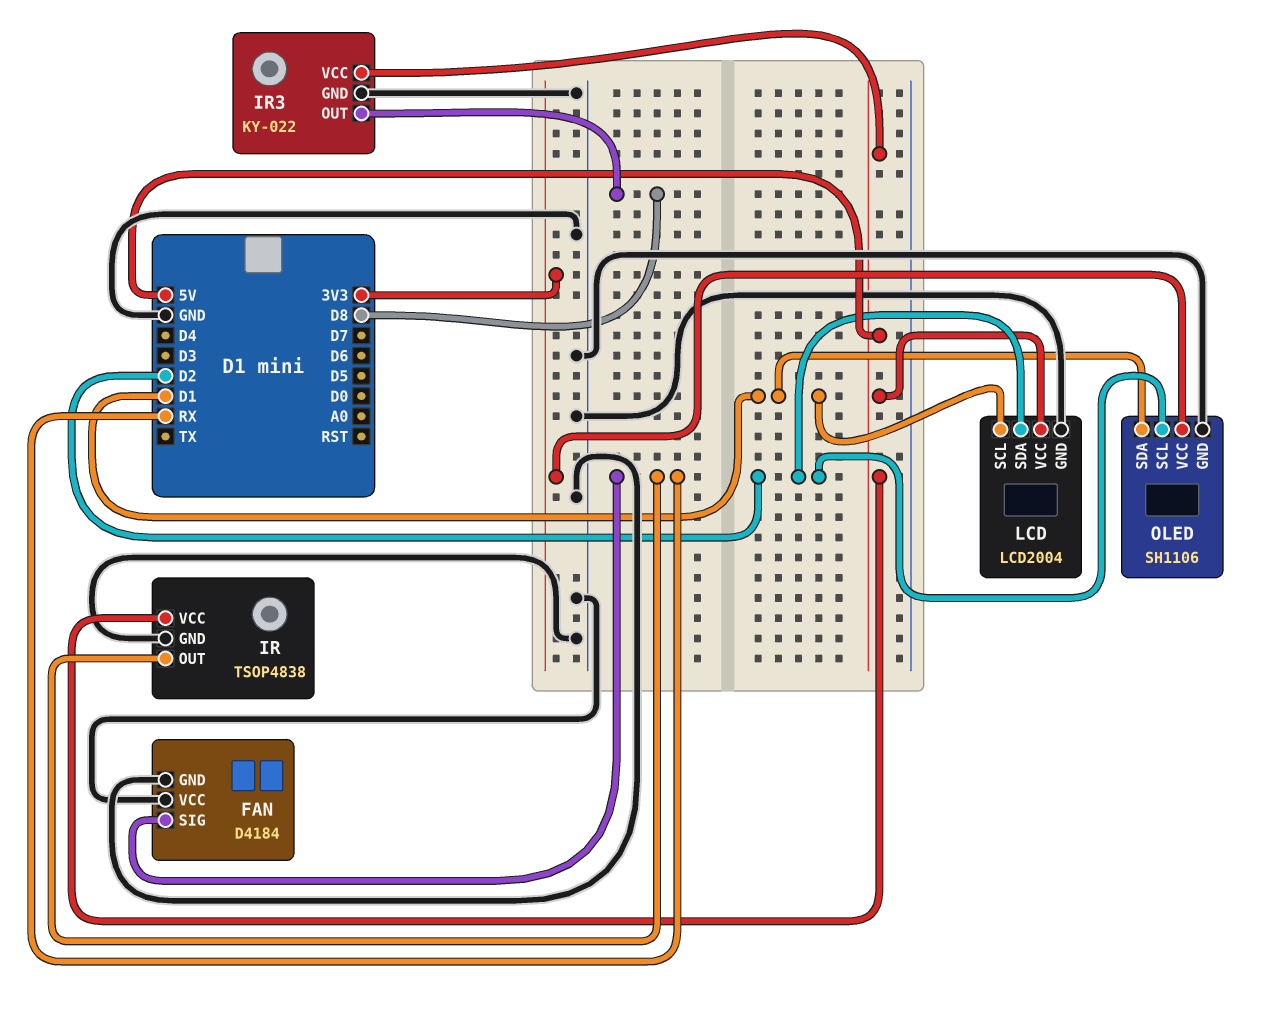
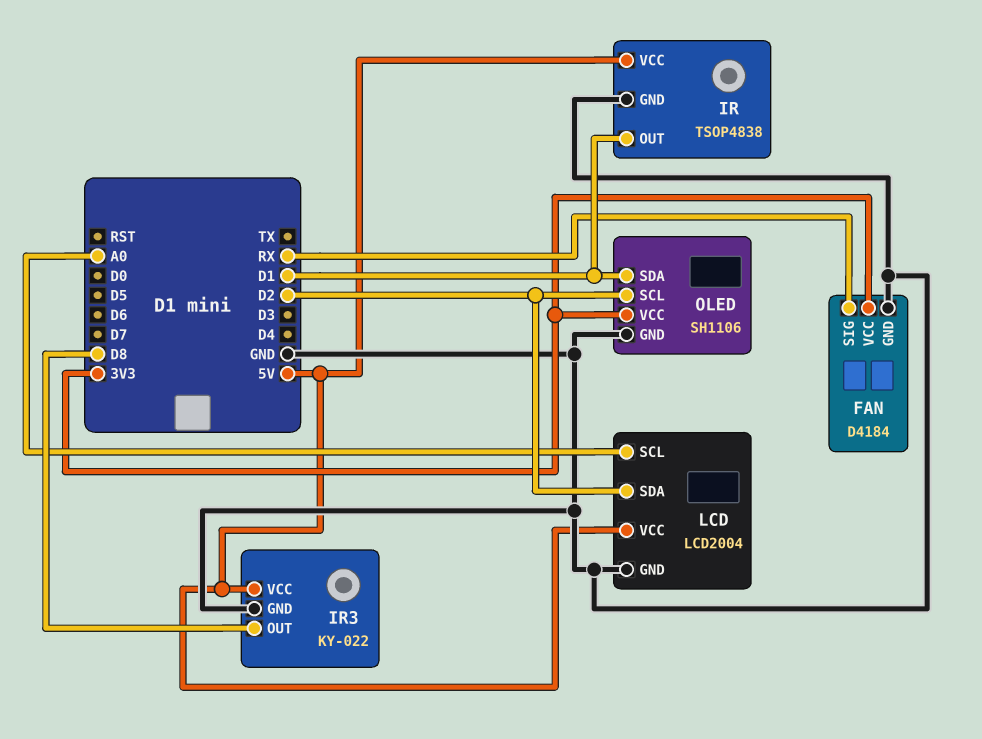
FAN pin VCC: GND -> 3V3
IR pin OUT: RX -> D1
LCD pin SCL: D1 -> A0

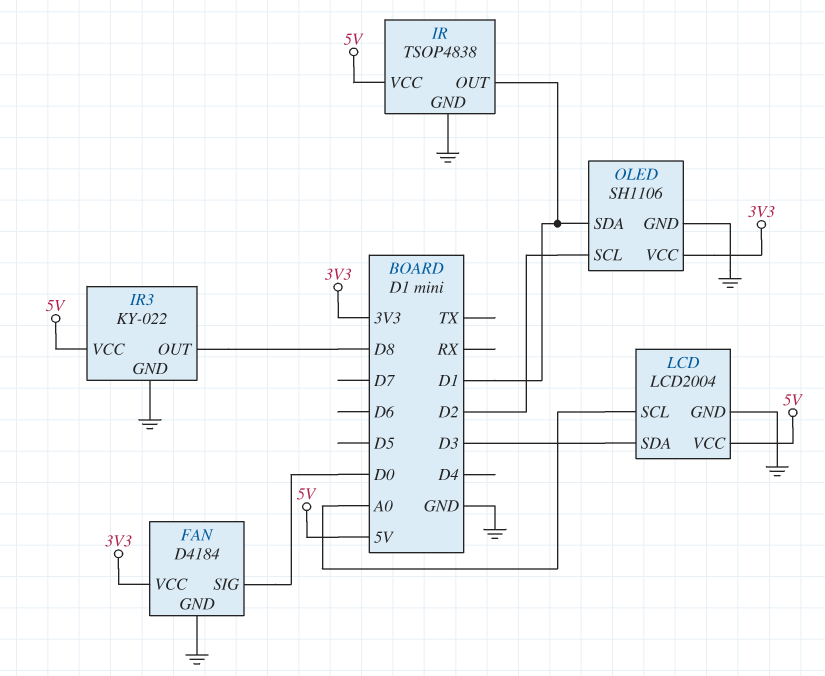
FAN pin SIG: RX -> D0
LCD pin SDA: D2 -> D3

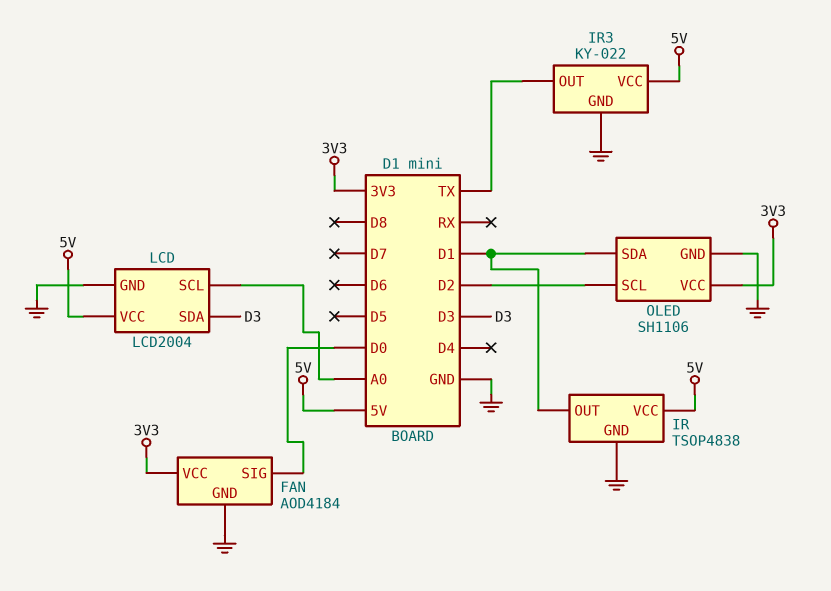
FAN: D4184 -> AOD4184
IR3 pin OUT: D8 -> TX

